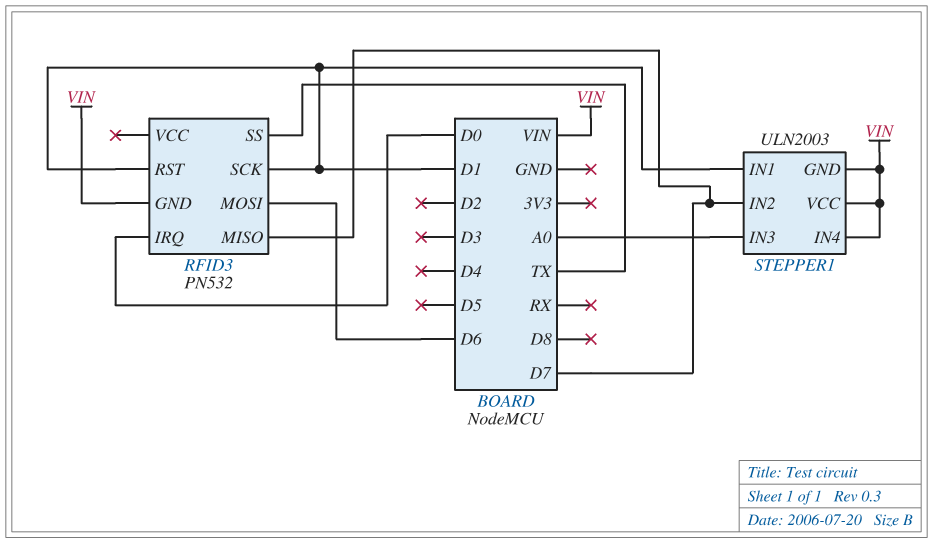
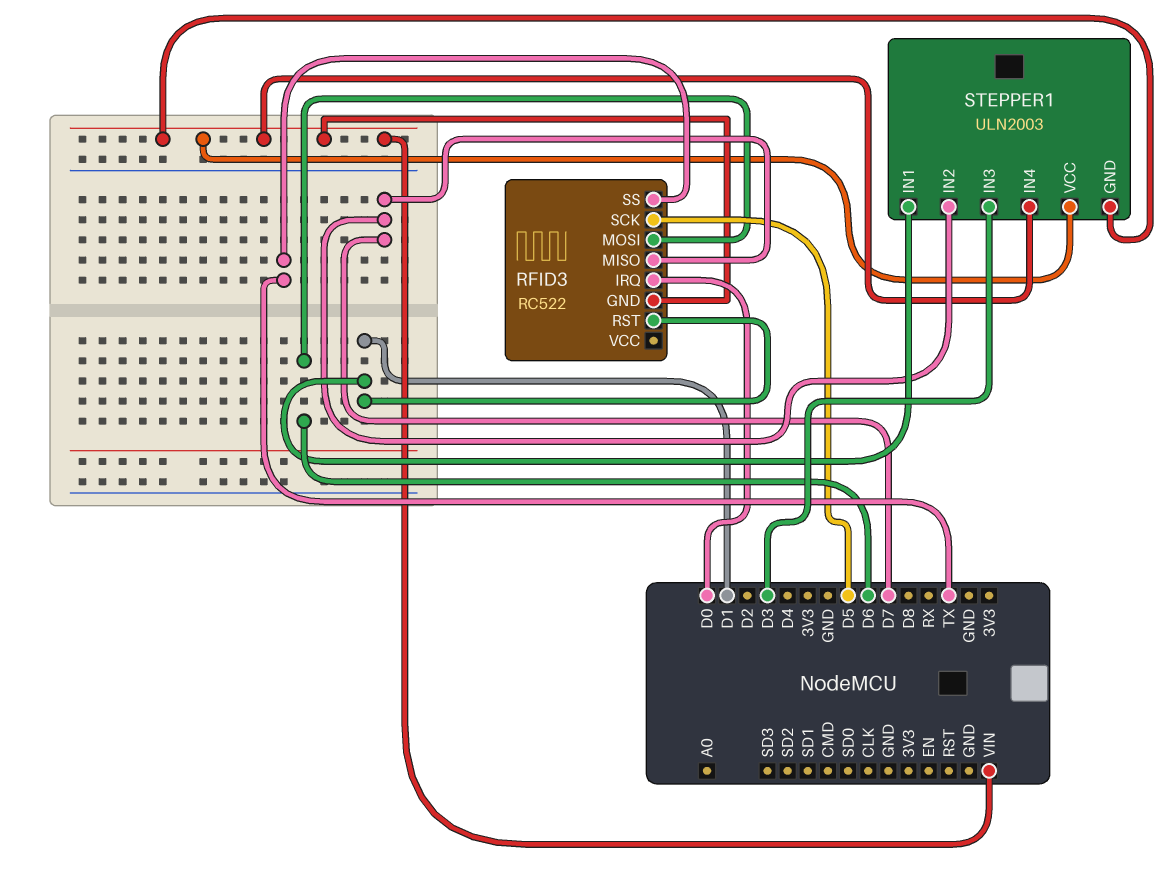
RFID3: PN532 -> RC522
RFID3 pin SCK: D1 -> D5
STEPPER1 pin IN3: A0 -> D3

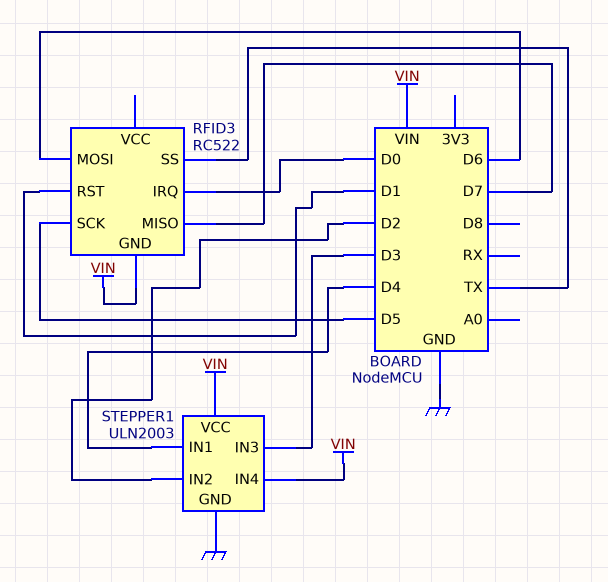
STEPPER1 pin GND: VIN -> GND
STEPPER1 pin IN1: D1 -> D4
STEPPER1 pin IN2: D7 -> D2

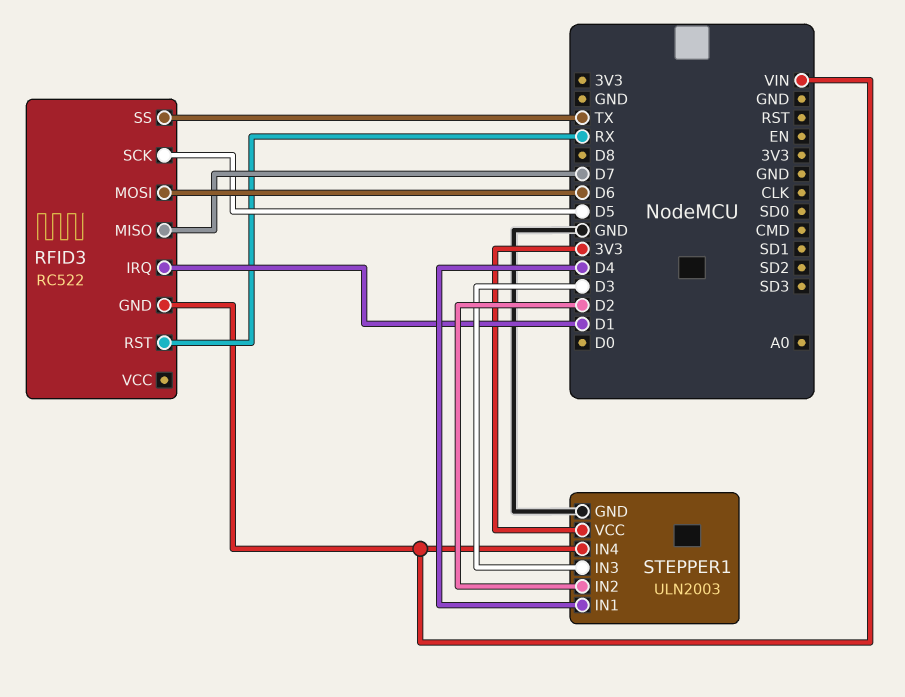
RFID3 pin IRQ: D0 -> D1
RFID3 pin RST: D1 -> RX
STEPPER1 pin VCC: VIN -> 3V3

